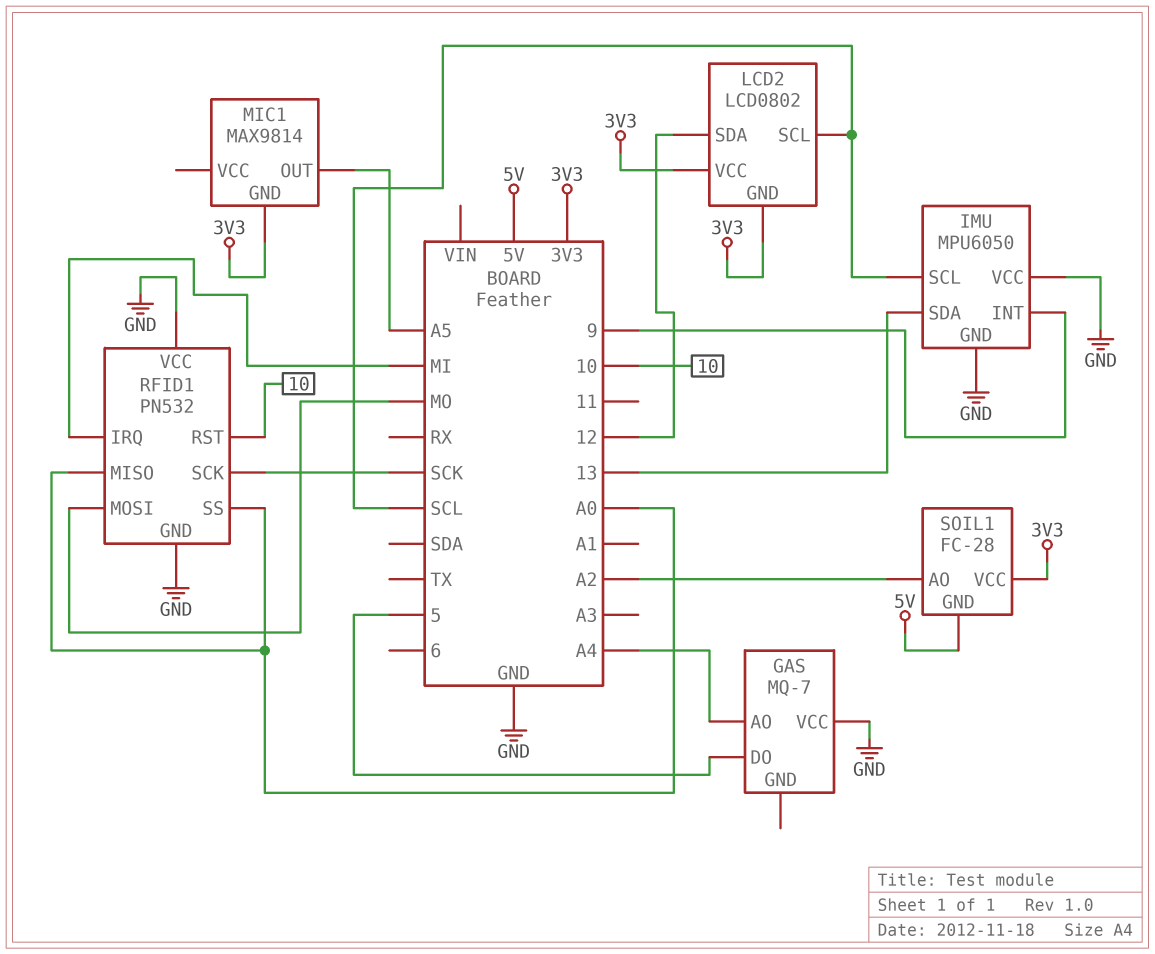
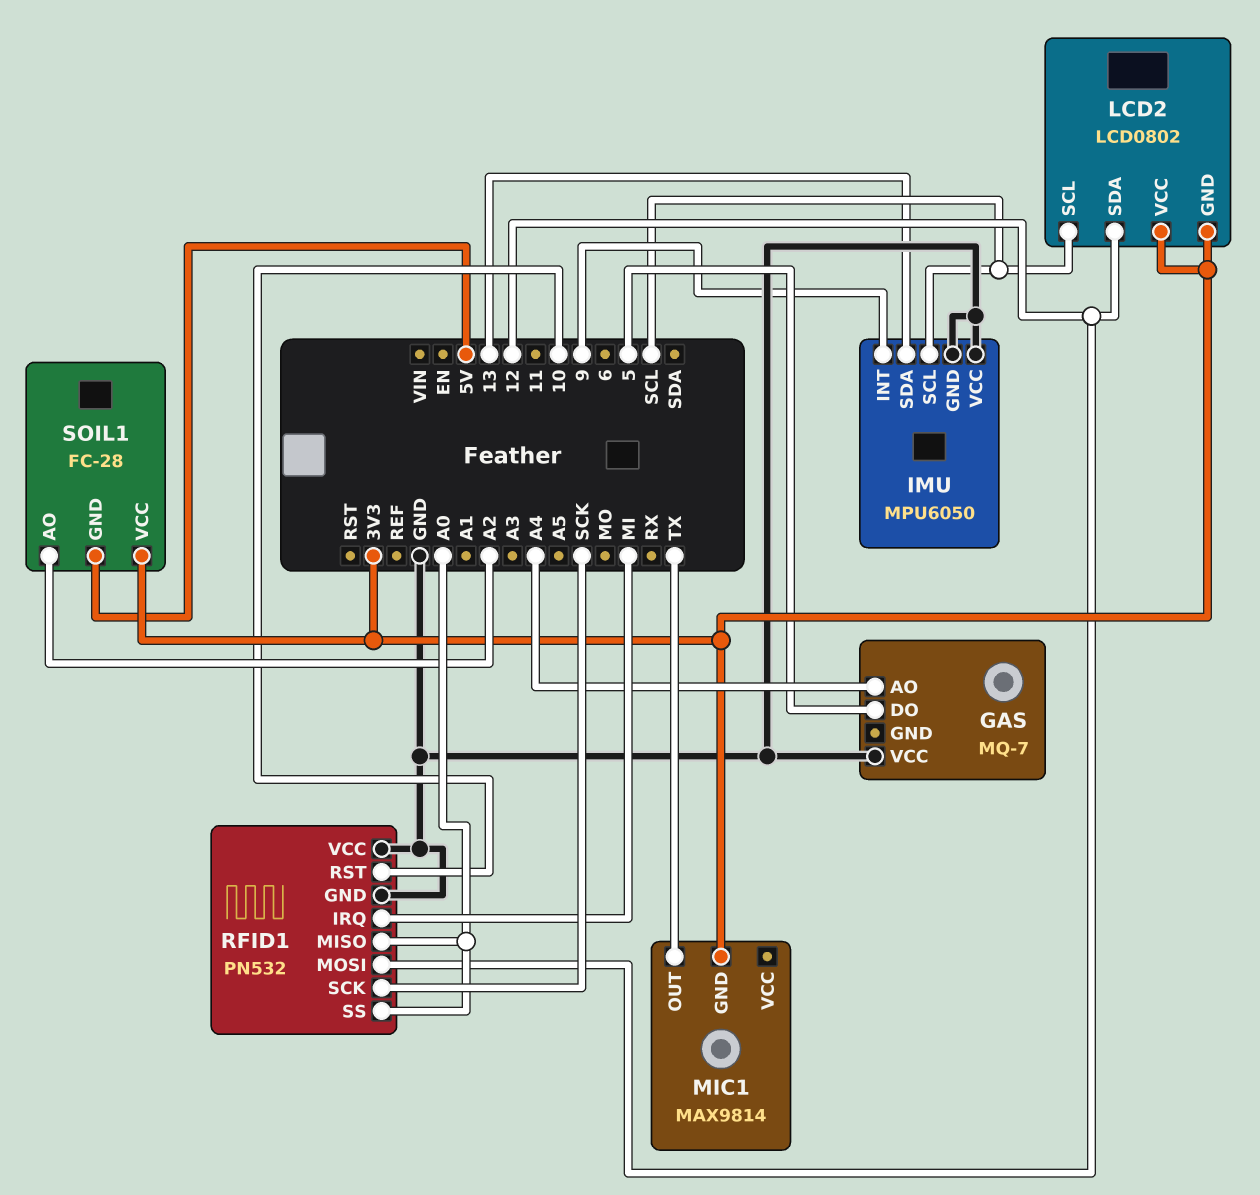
MIC1 pin OUT: A5 -> TX
RFID1 pin MOSI: MO -> 12

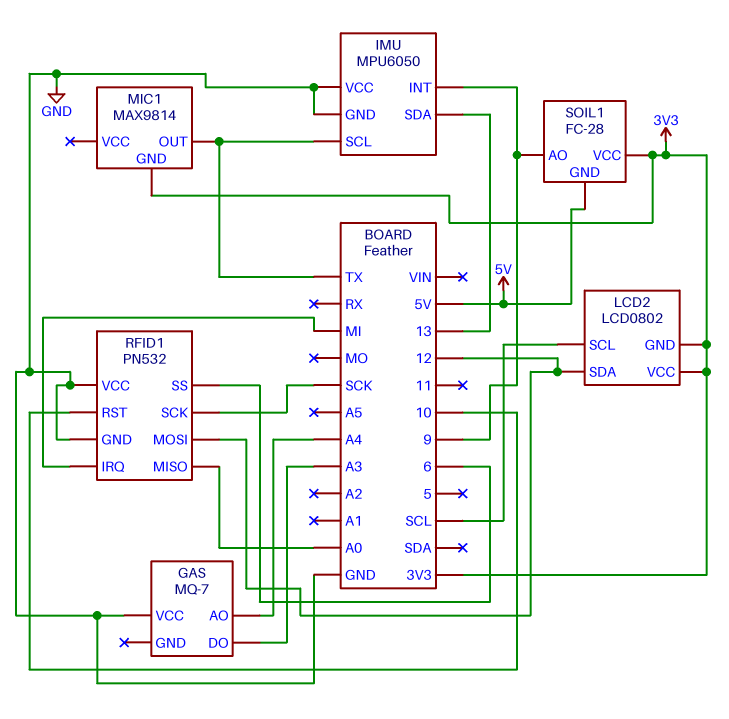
GAS pin DO: 5 -> A3
IMU pin SCL: SCL -> TX
RFID1 pin SS: A0 -> 6
SOIL1 pin AO: A2 -> 9

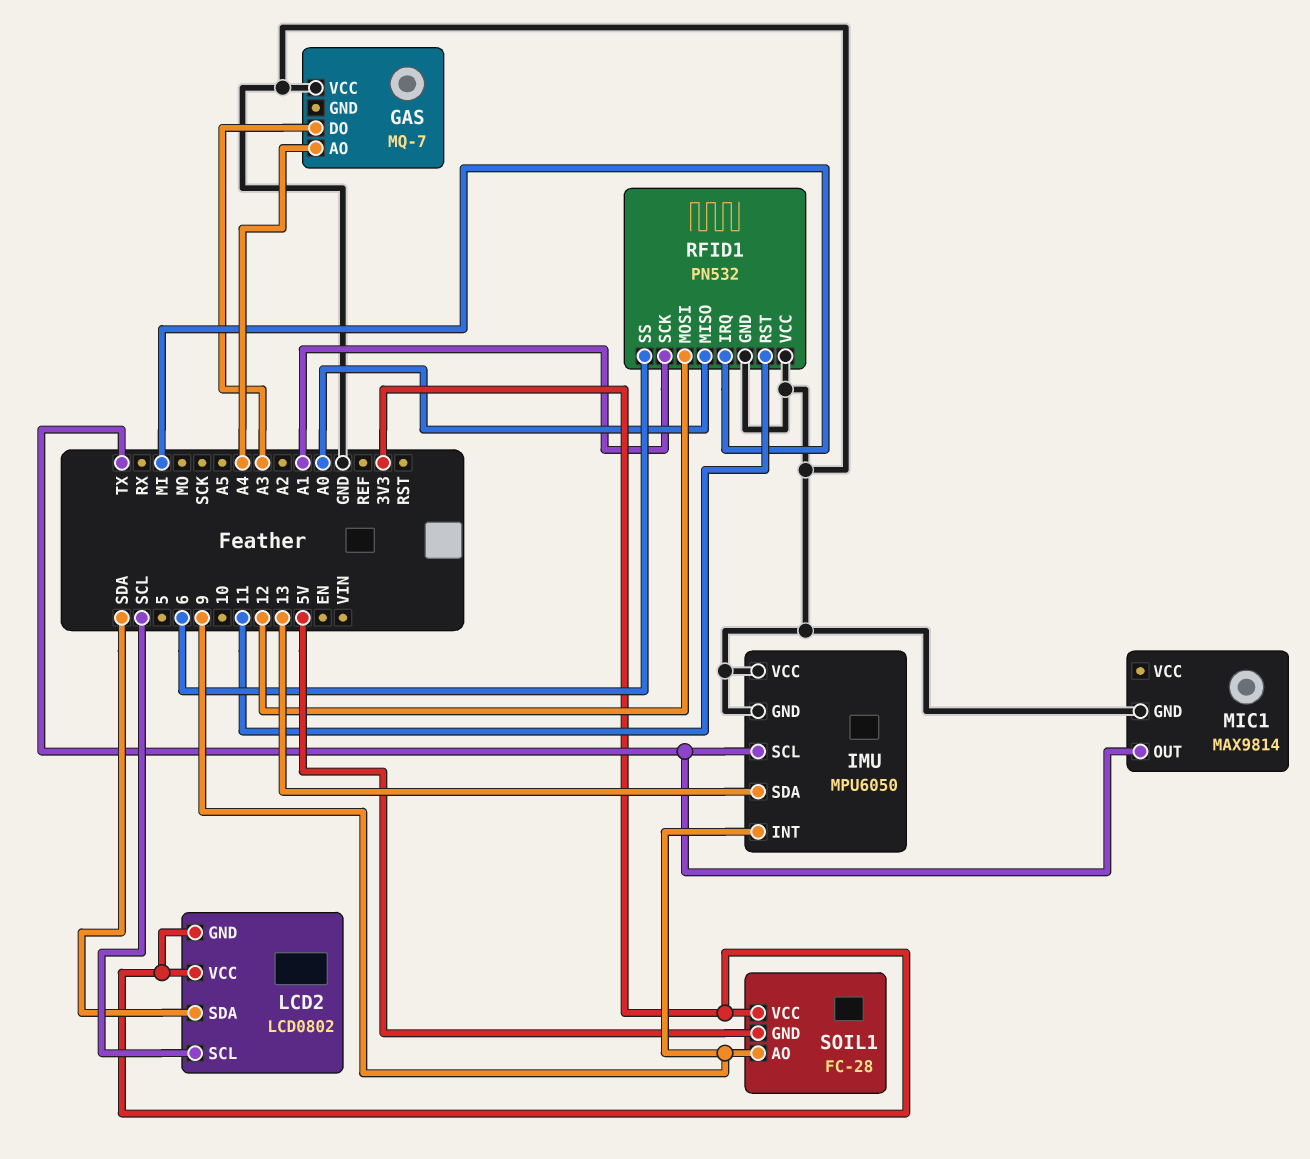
LCD2 pin SDA: 12 -> SDA
MIC1 pin GND: 3V3 -> GND
RFID1 pin RST: 10 -> 11
RFID1 pin SCK: SCK -> A1

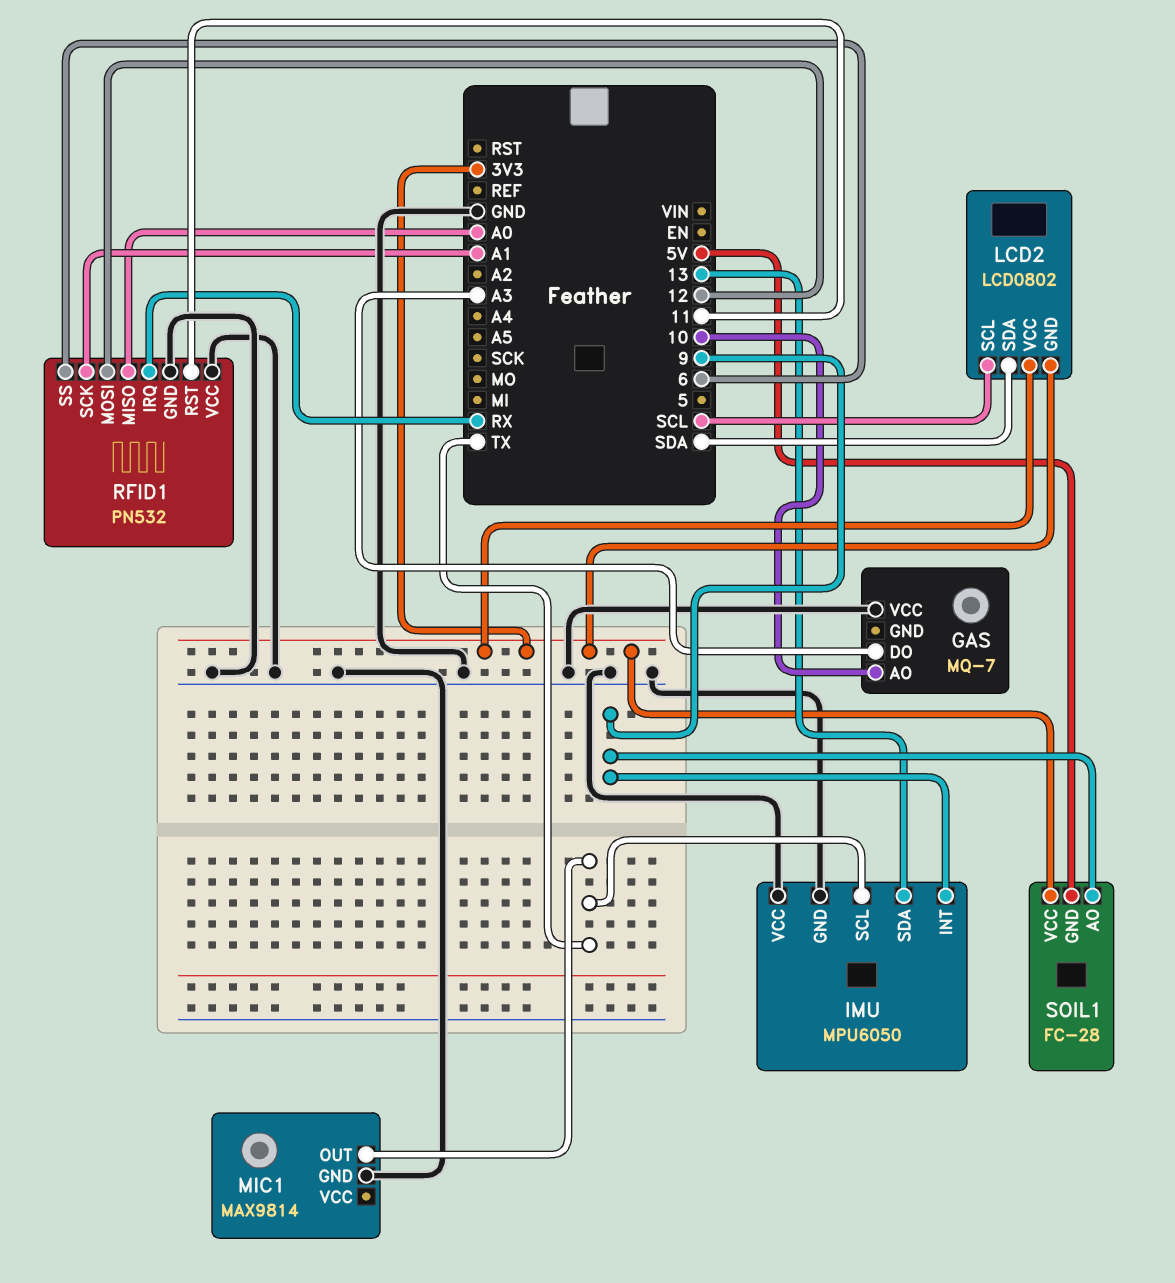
GAS pin AO: A4 -> 10
RFID1 pin IRQ: MI -> RX

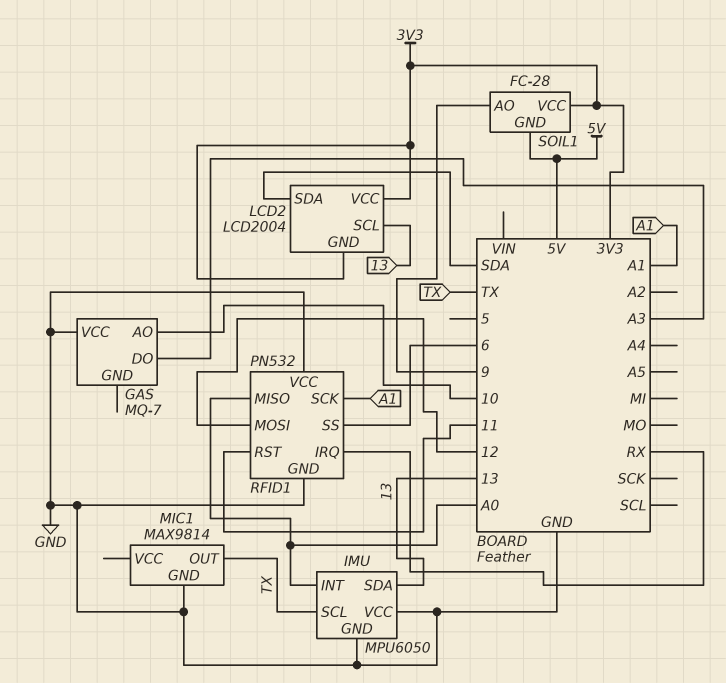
IMU pin INT: 9 -> A0
LCD2: LCD0802 -> LCD2004
LCD2 pin SCL: SCL -> 13

